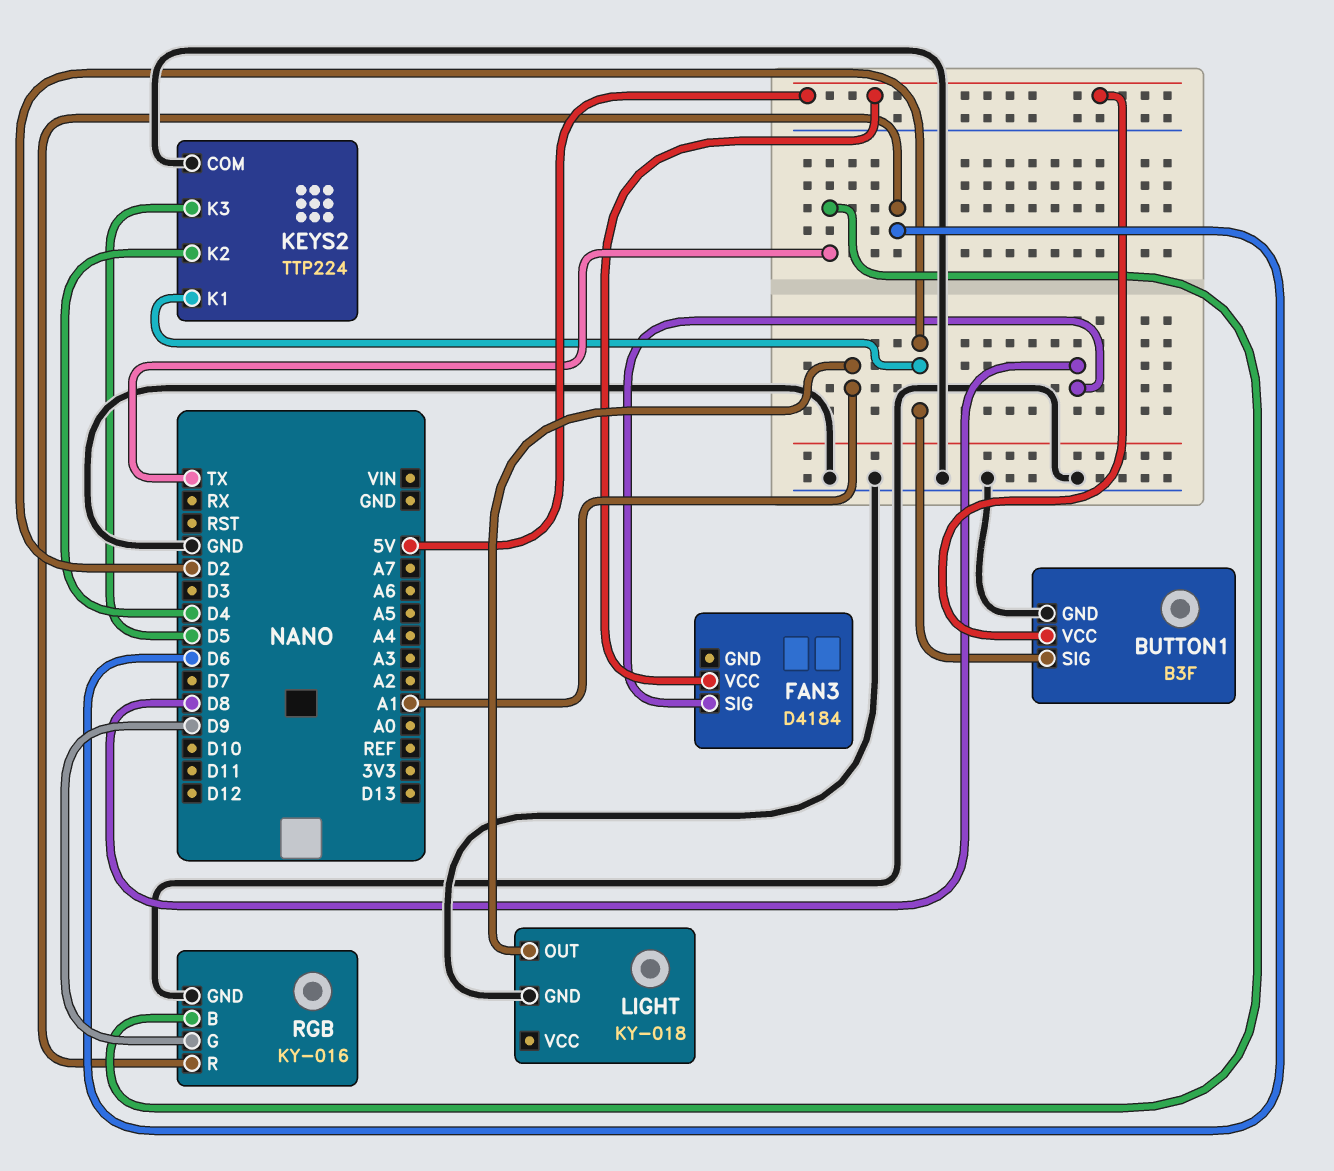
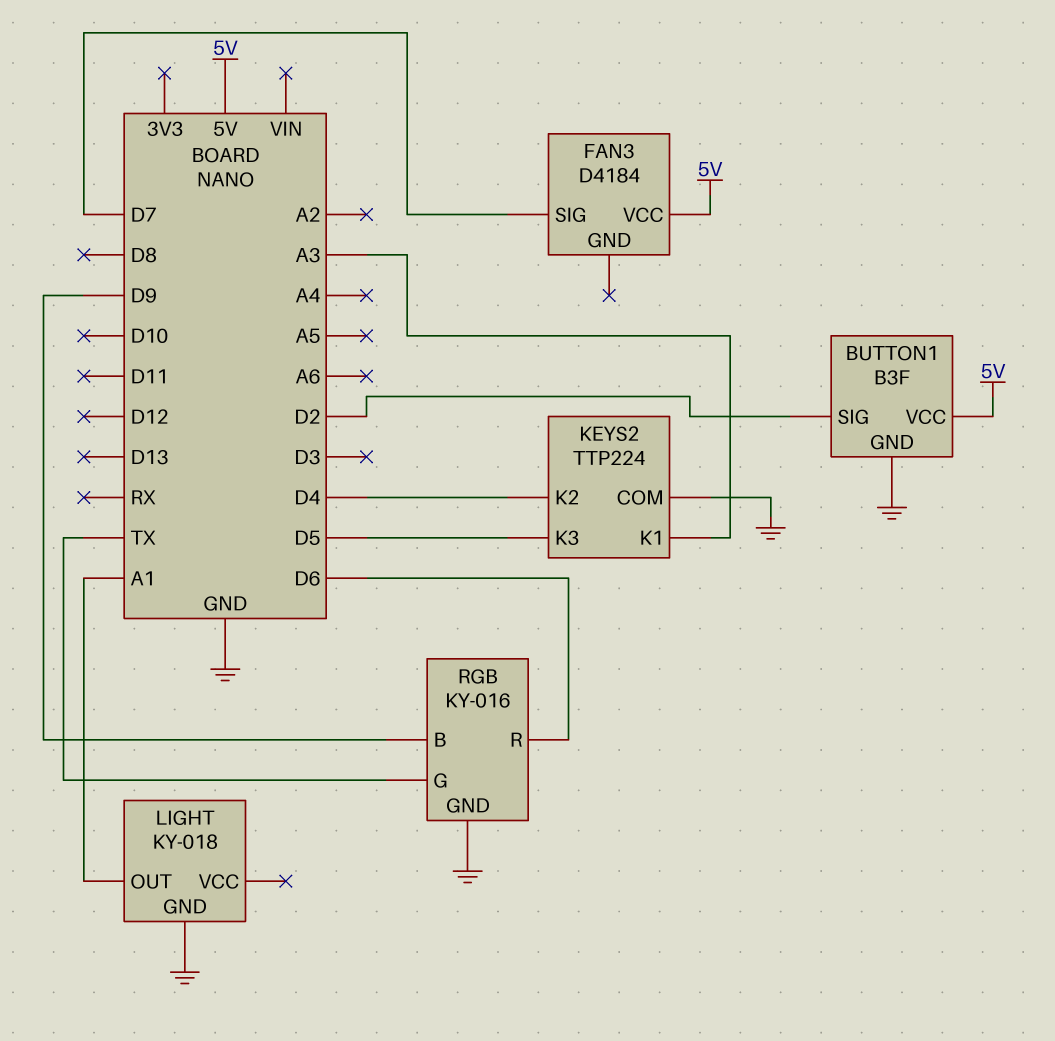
FAN3 pin SIG: D8 -> D7
KEYS2 pin K1: D2 -> A3
RGB pin B: TX -> D9
RGB pin G: D9 -> TX

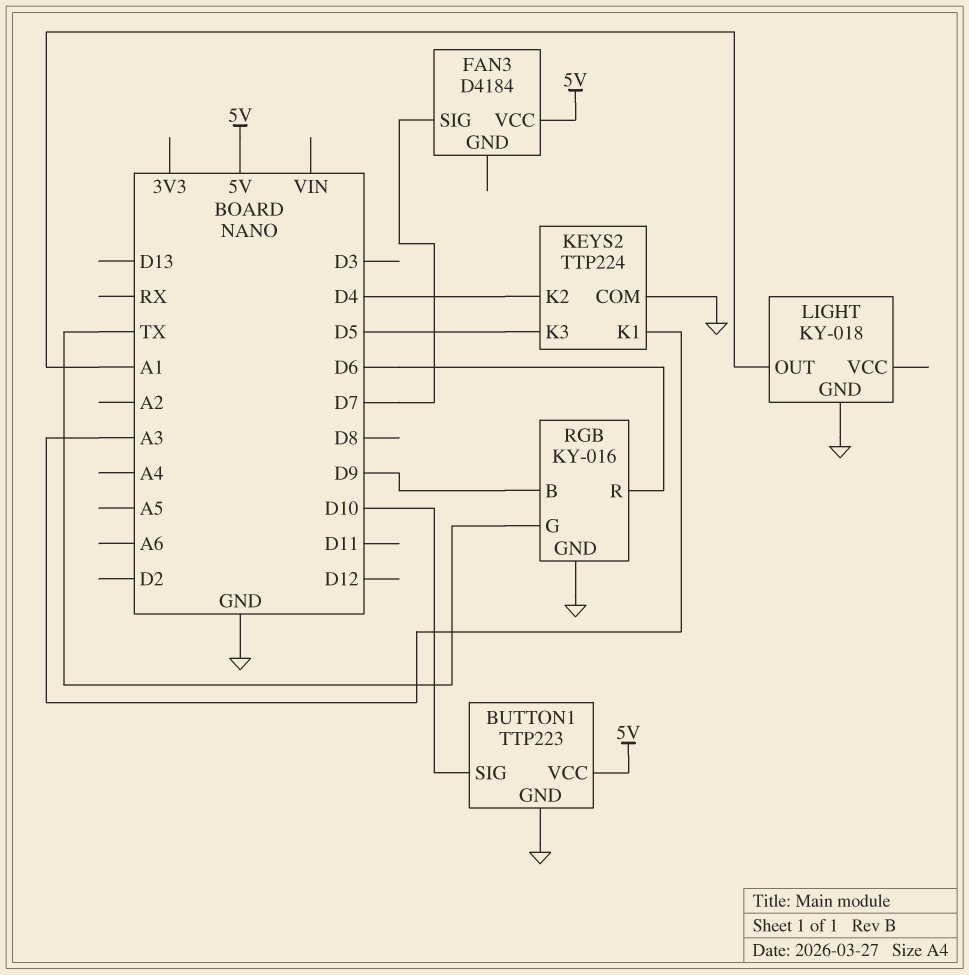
BUTTON1: B3F -> TTP223
BUTTON1 pin SIG: D2 -> D10

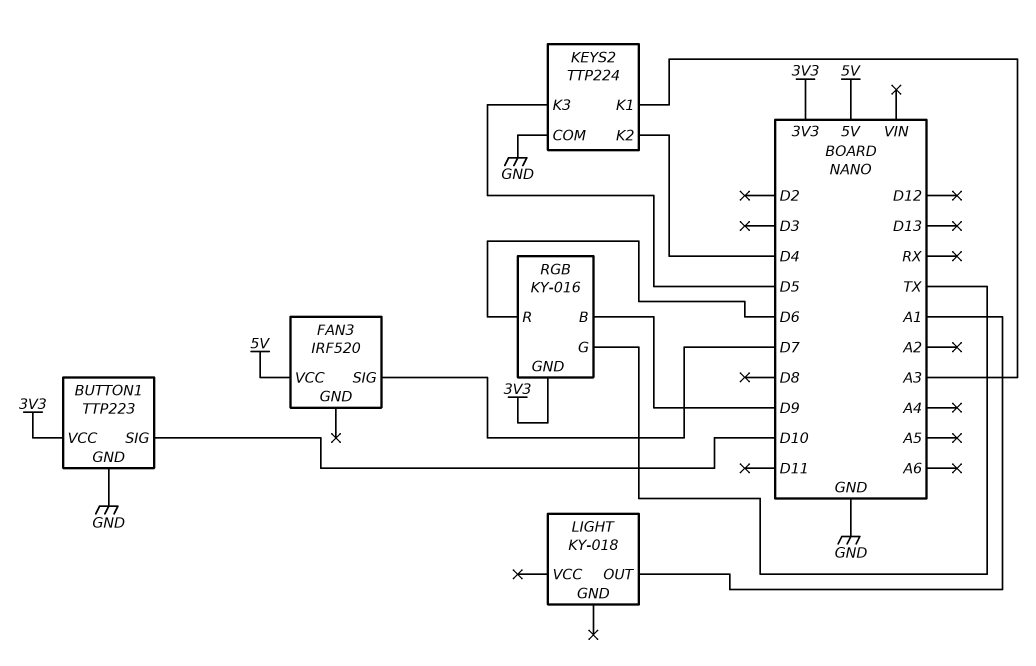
BUTTON1 pin VCC: 5V -> 3V3
FAN3: D4184 -> IRF520
LIGHT pin GND: GND -> none
RGB pin GND: GND -> 3V3

